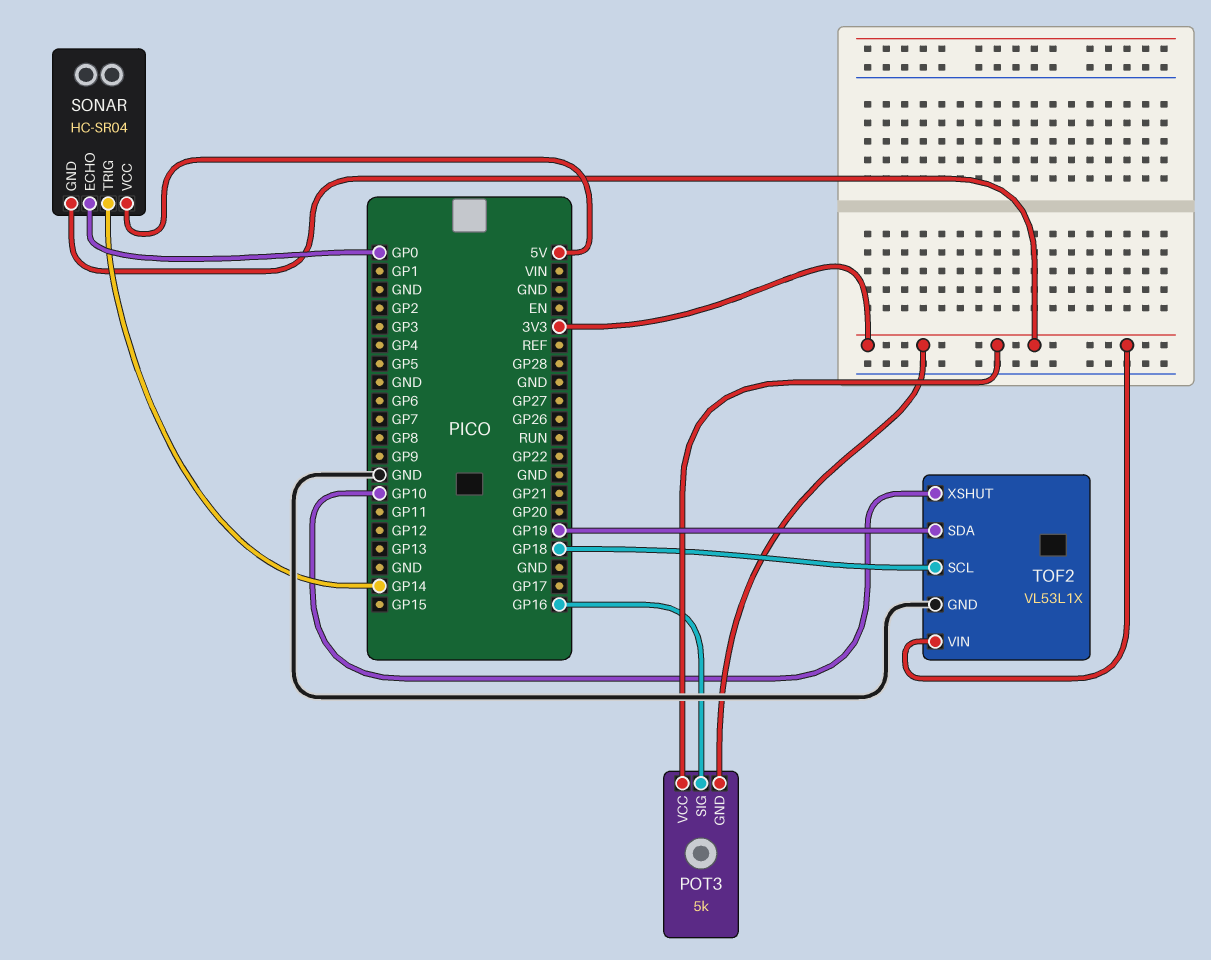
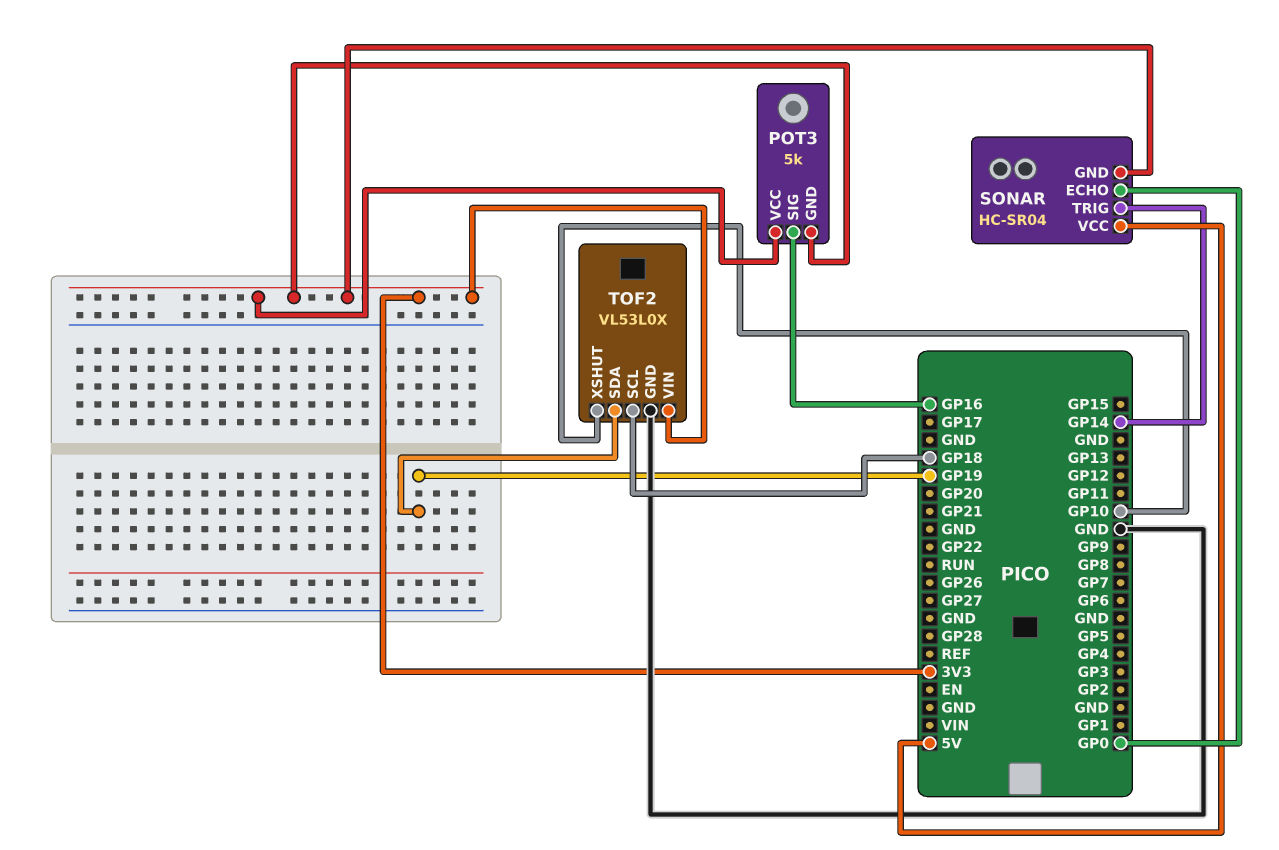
TOF2: VL53L1X -> VL53L0X

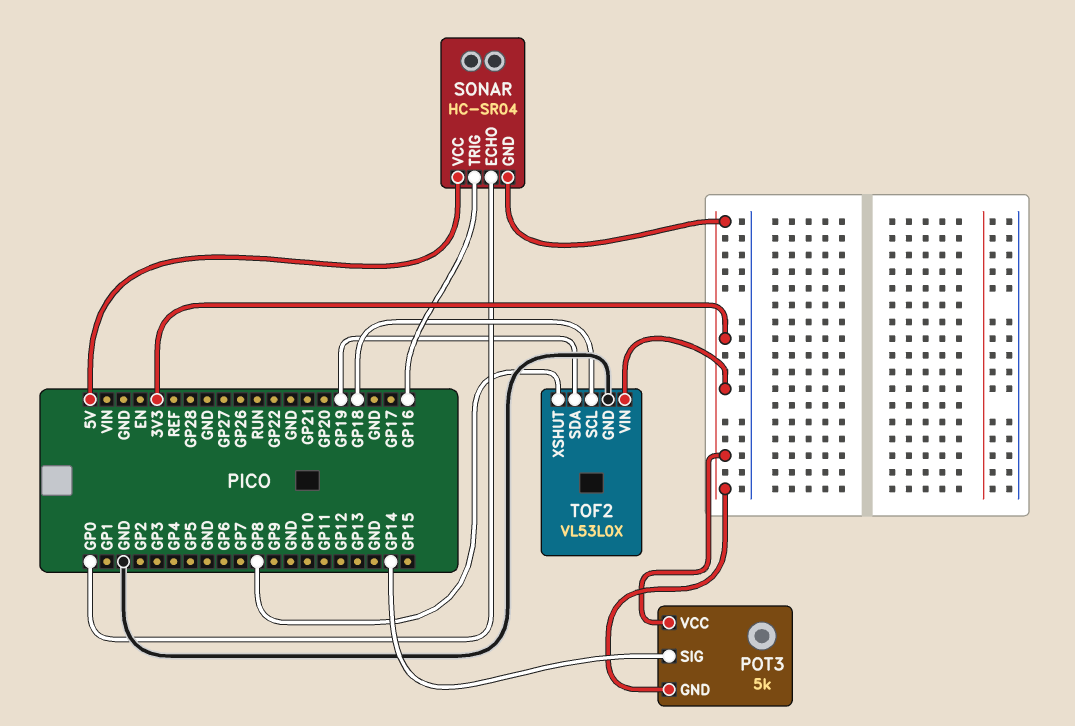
POT3 pin SIG: GP16 -> GP14
SONAR pin TRIG: GP14 -> GP16
TOF2 pin XSHUT: GP10 -> GP8

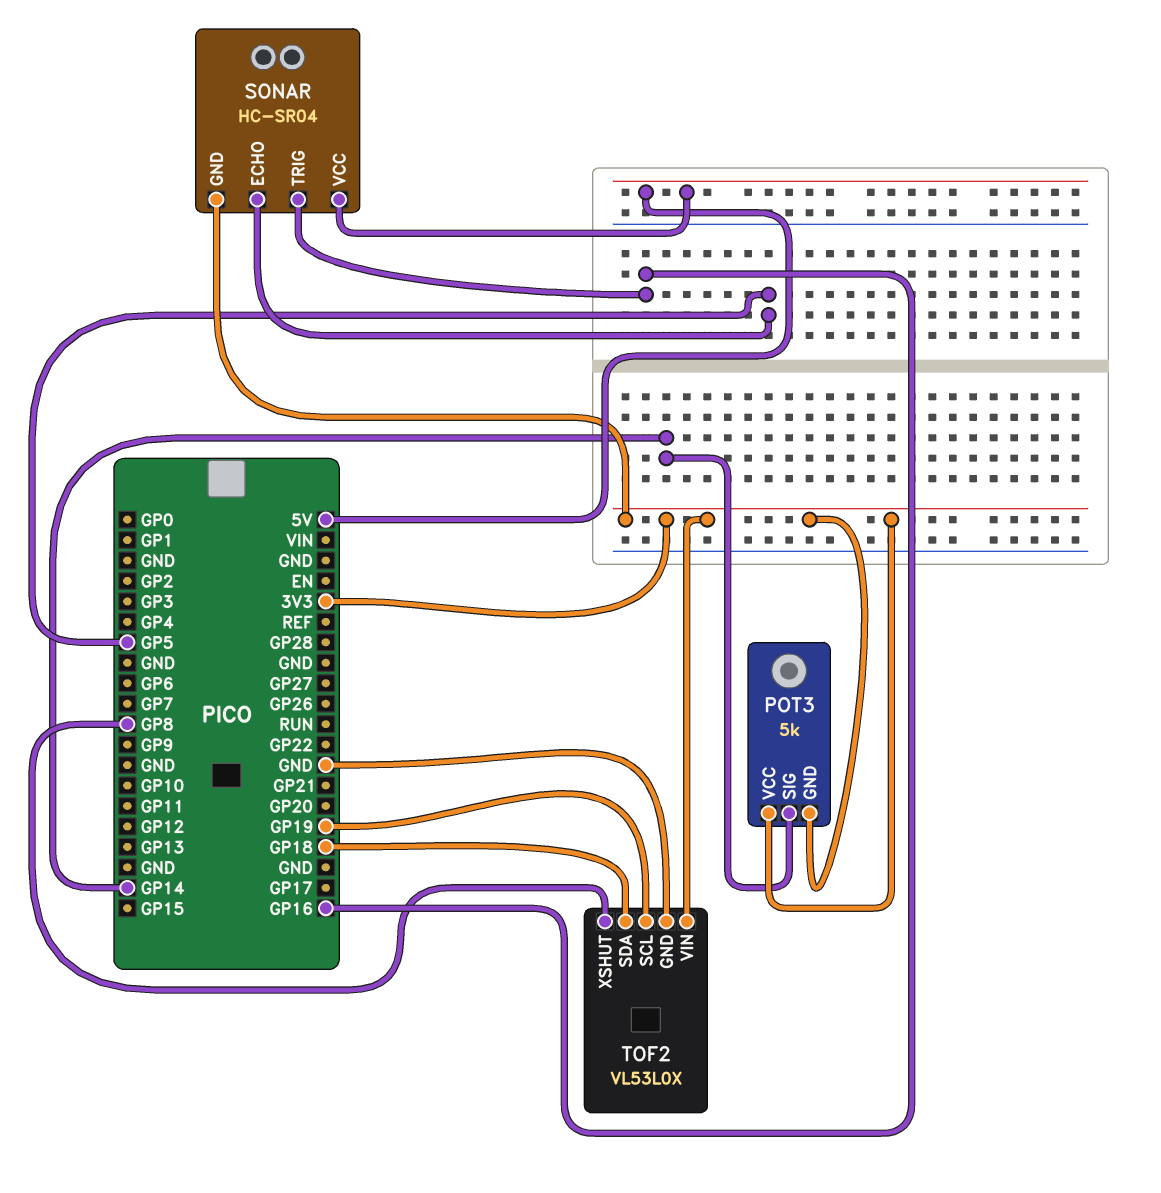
SONAR pin ECHO: GP0 -> GP5
TOF2 pin SCL: GP18 -> GP19
TOF2 pin SDA: GP19 -> GP18

